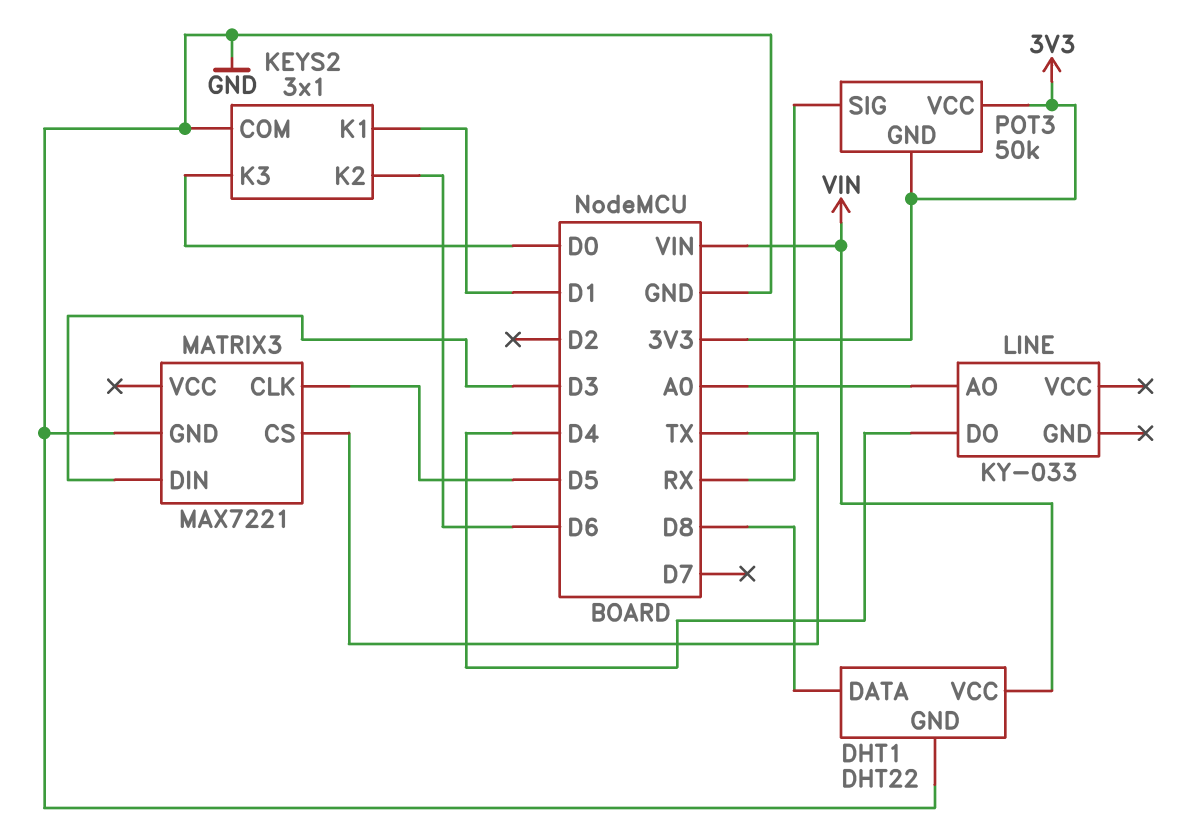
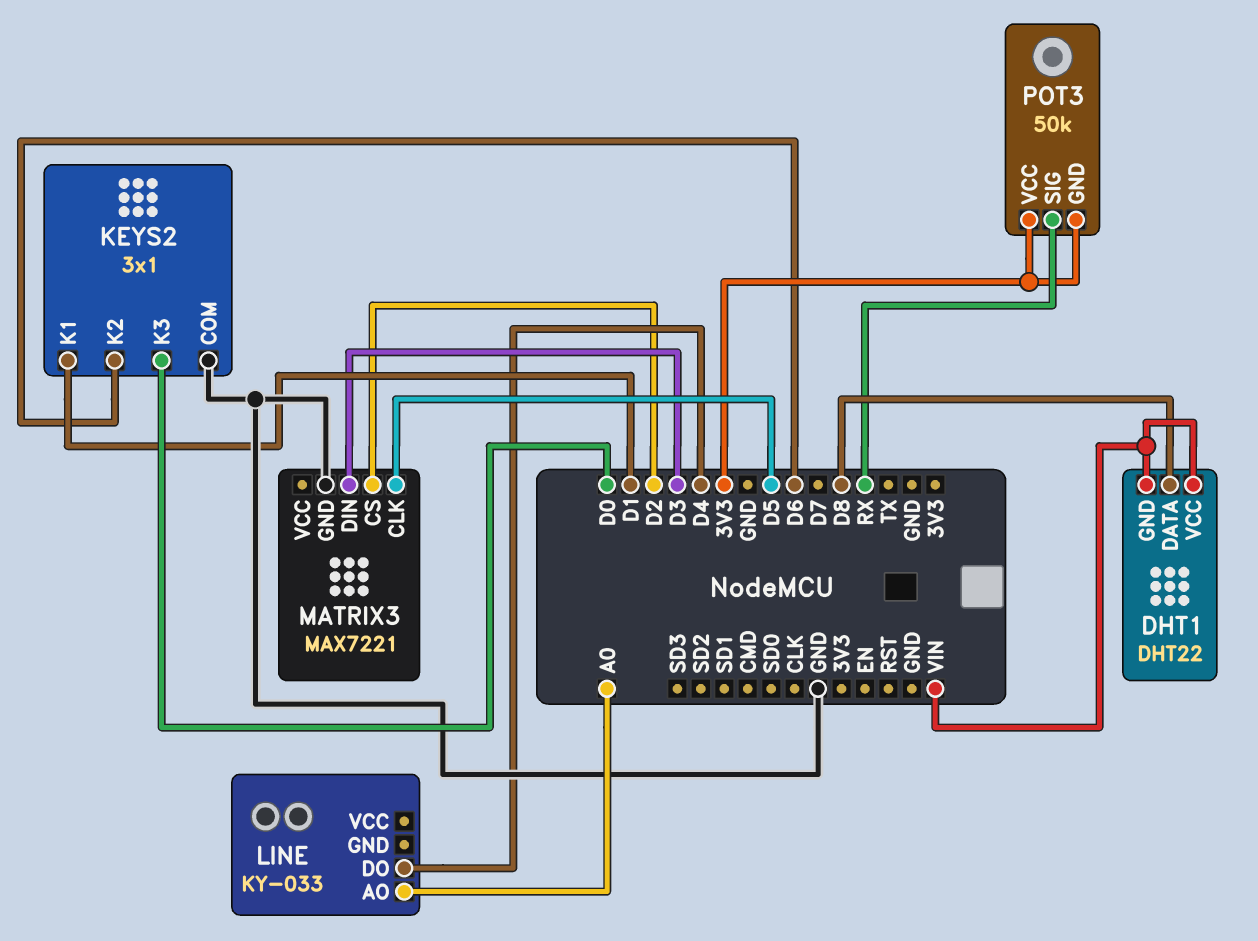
DHT1 pin GND: GND -> VIN
MATRIX3 pin CS: TX -> D2

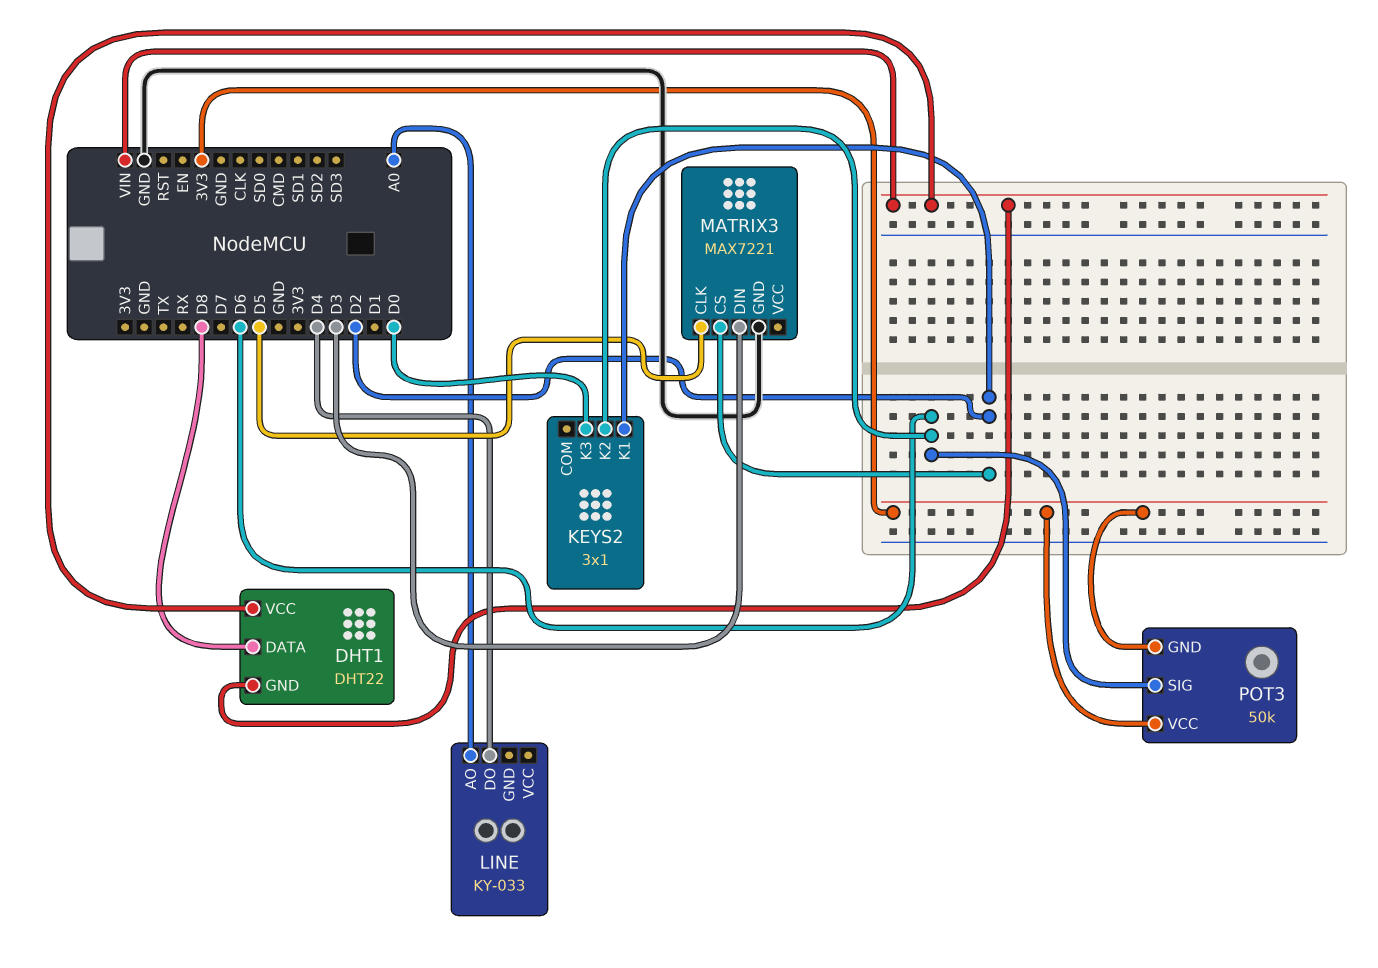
KEYS2 pin COM: GND -> none
KEYS2 pin K1: D1 -> D2
POT3 pin SIG: RX -> D6

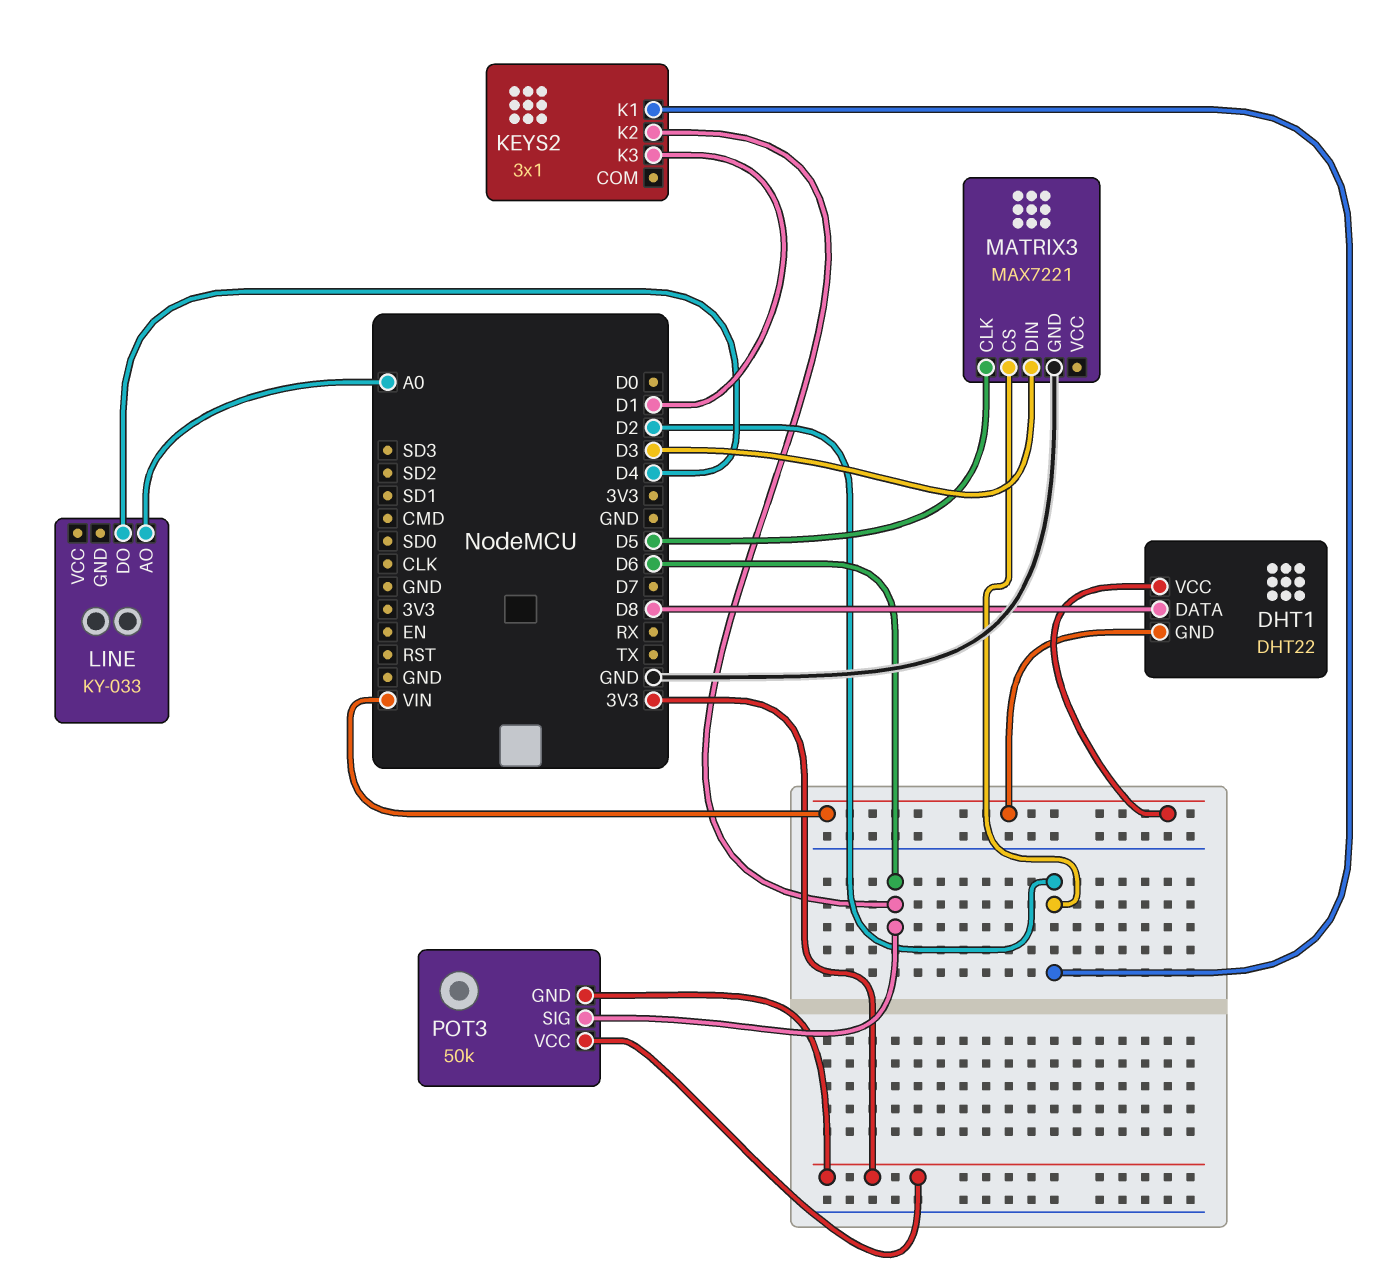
KEYS2 pin K3: D0 -> D1

